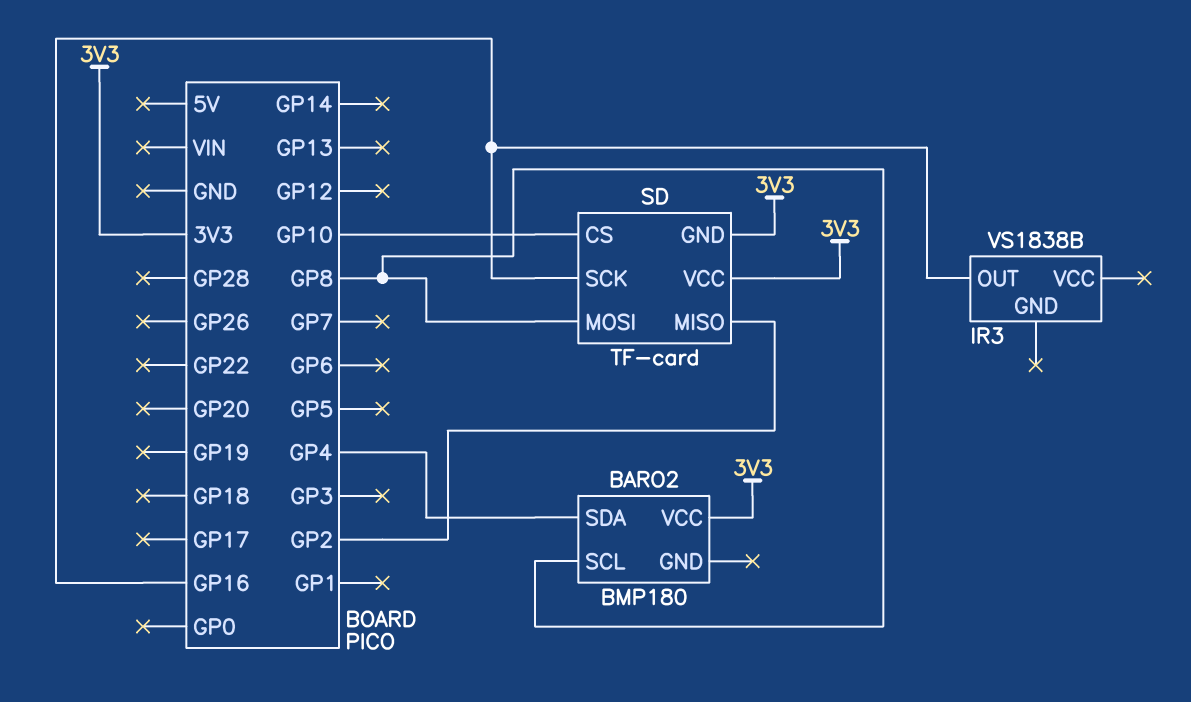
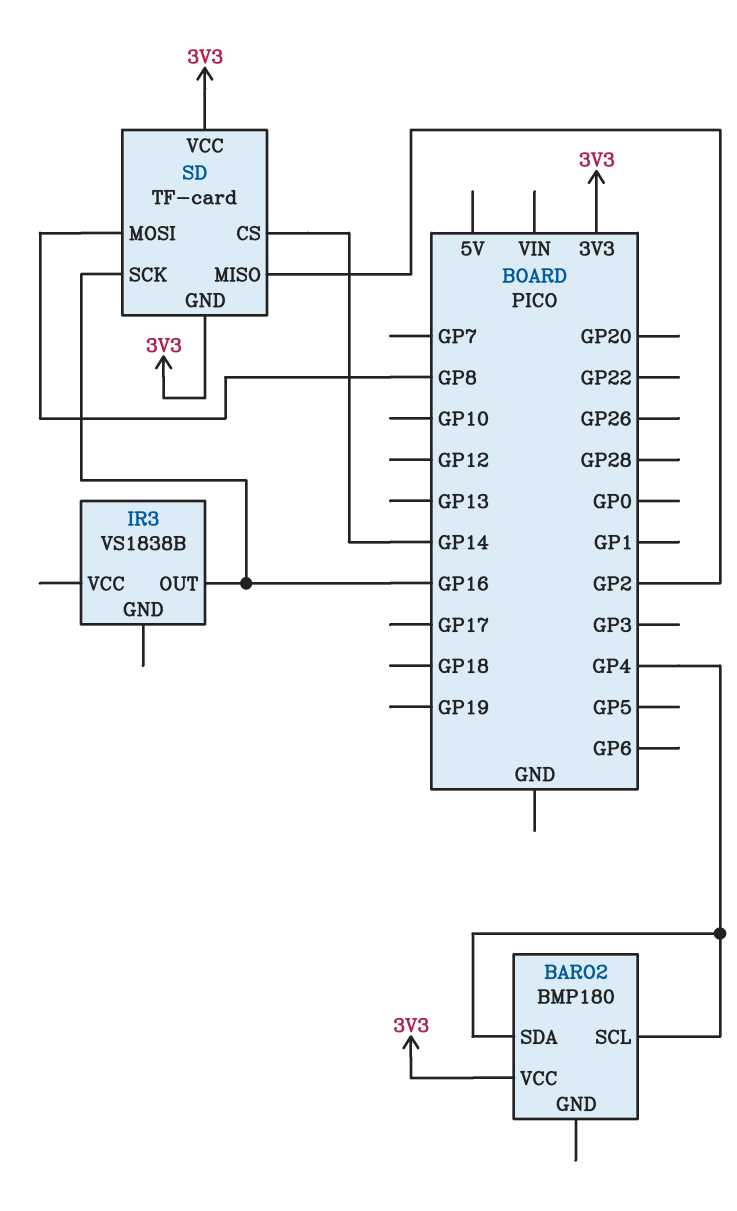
BARO2 pin SCL: GP8 -> GP4
SD pin CS: GP10 -> GP14

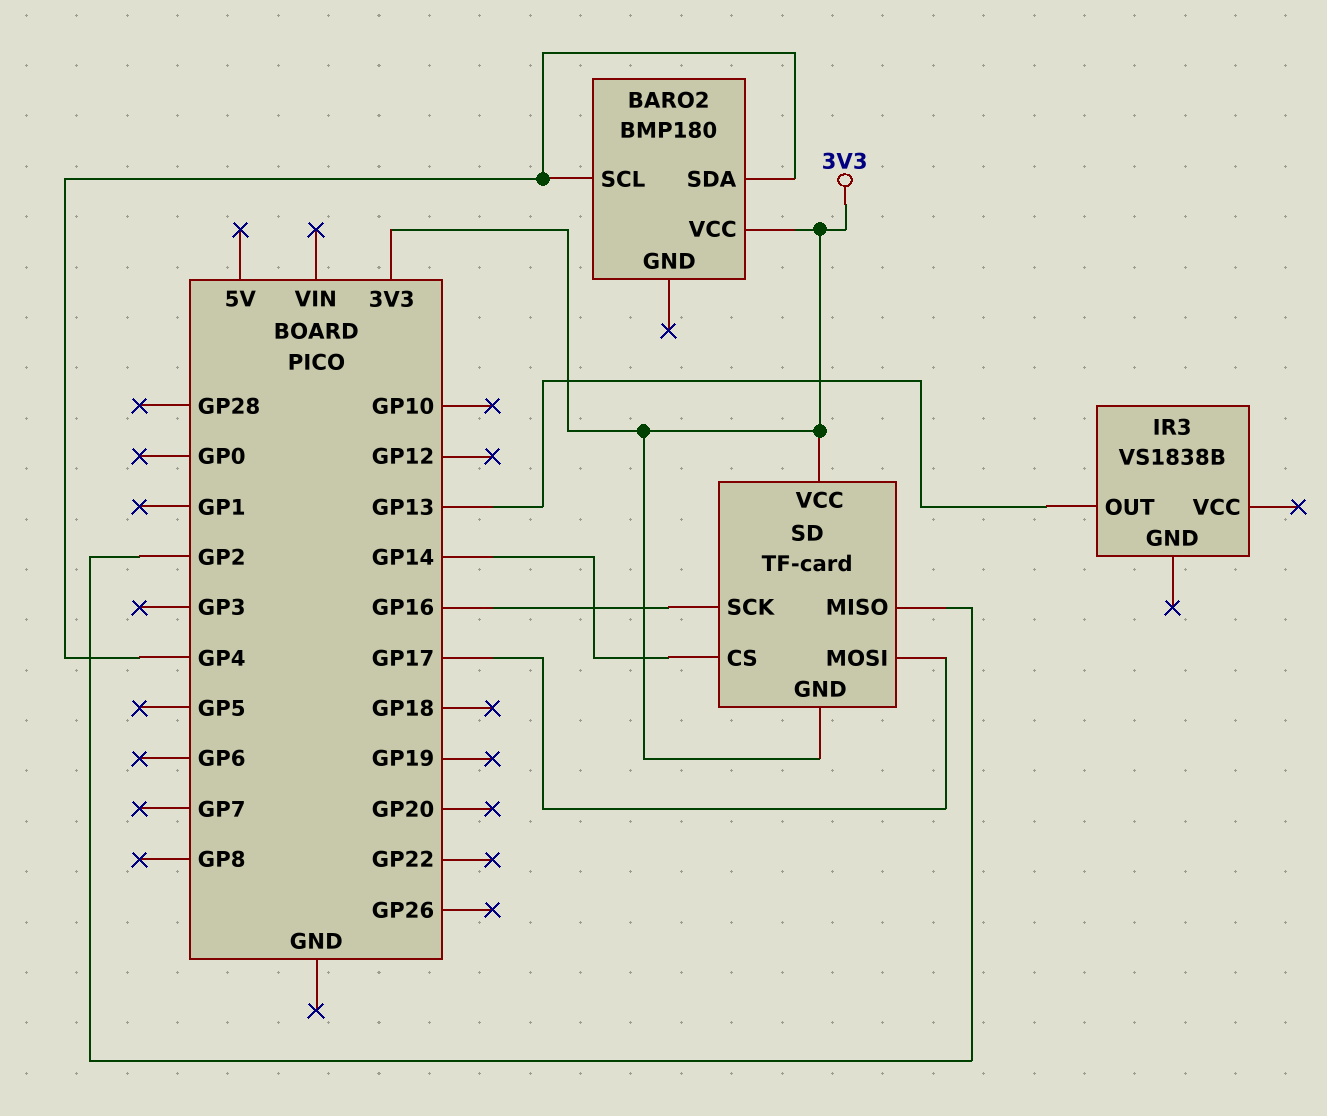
IR3 pin OUT: GP16 -> GP13
SD pin MOSI: GP8 -> GP17

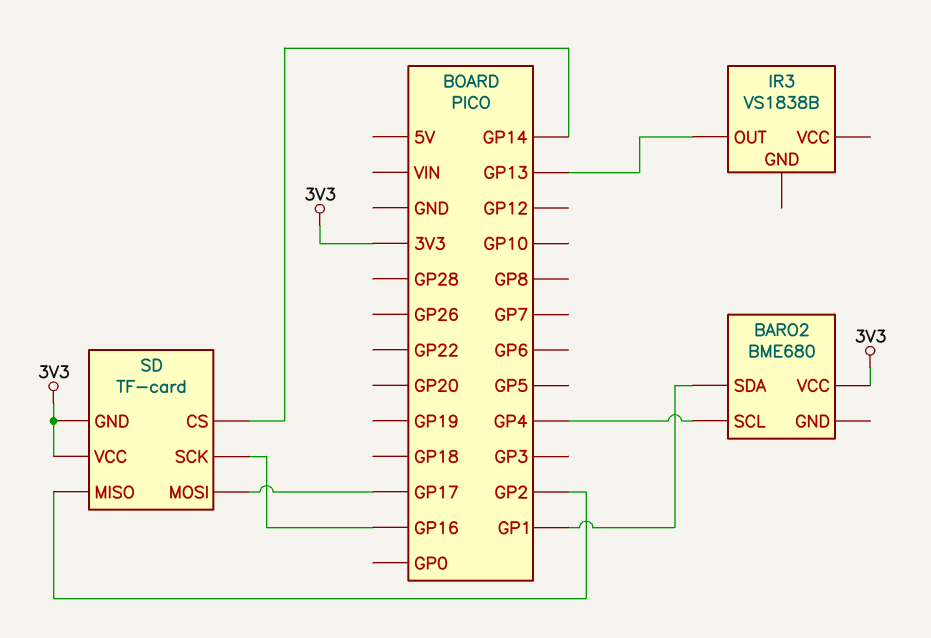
BARO2: BMP180 -> BME680
BARO2 pin SDA: GP4 -> GP1

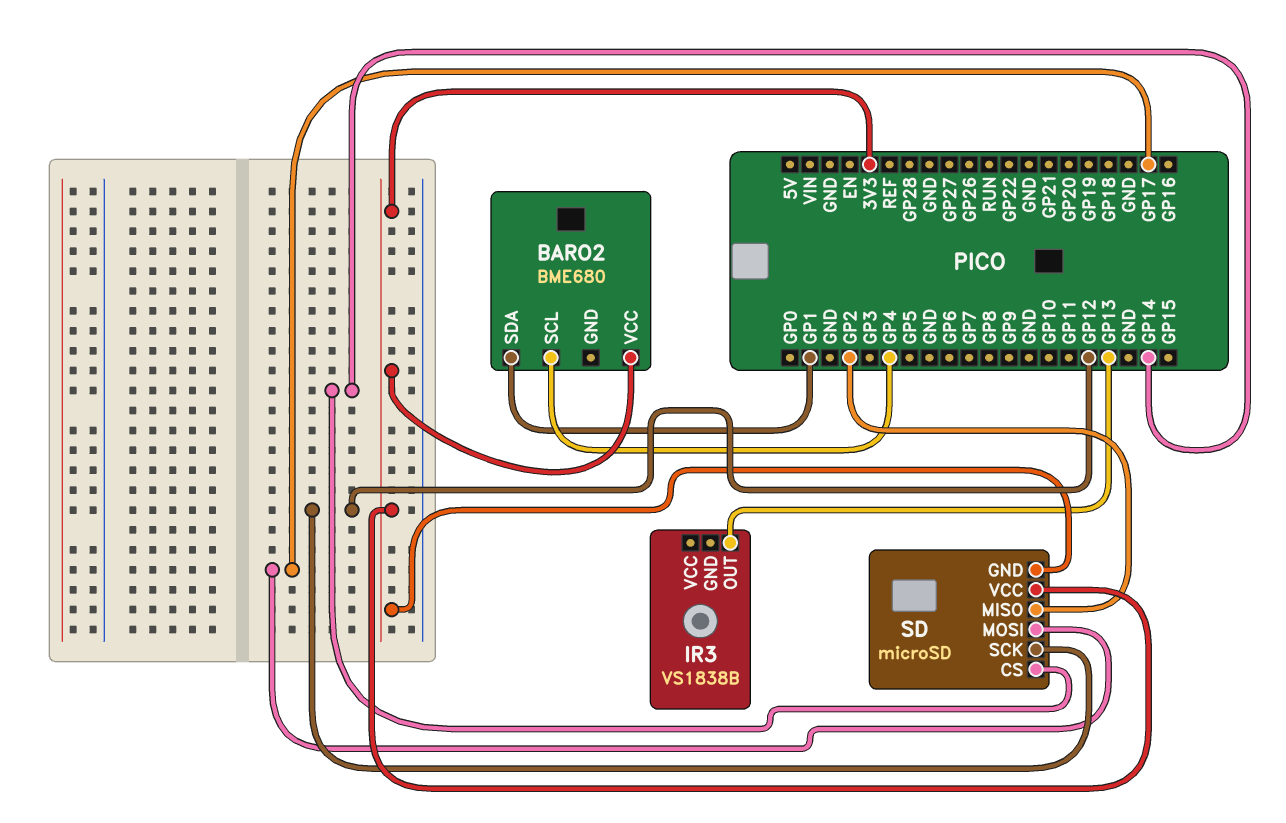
SD: TF-card -> microSD
SD pin SCK: GP16 -> GP12

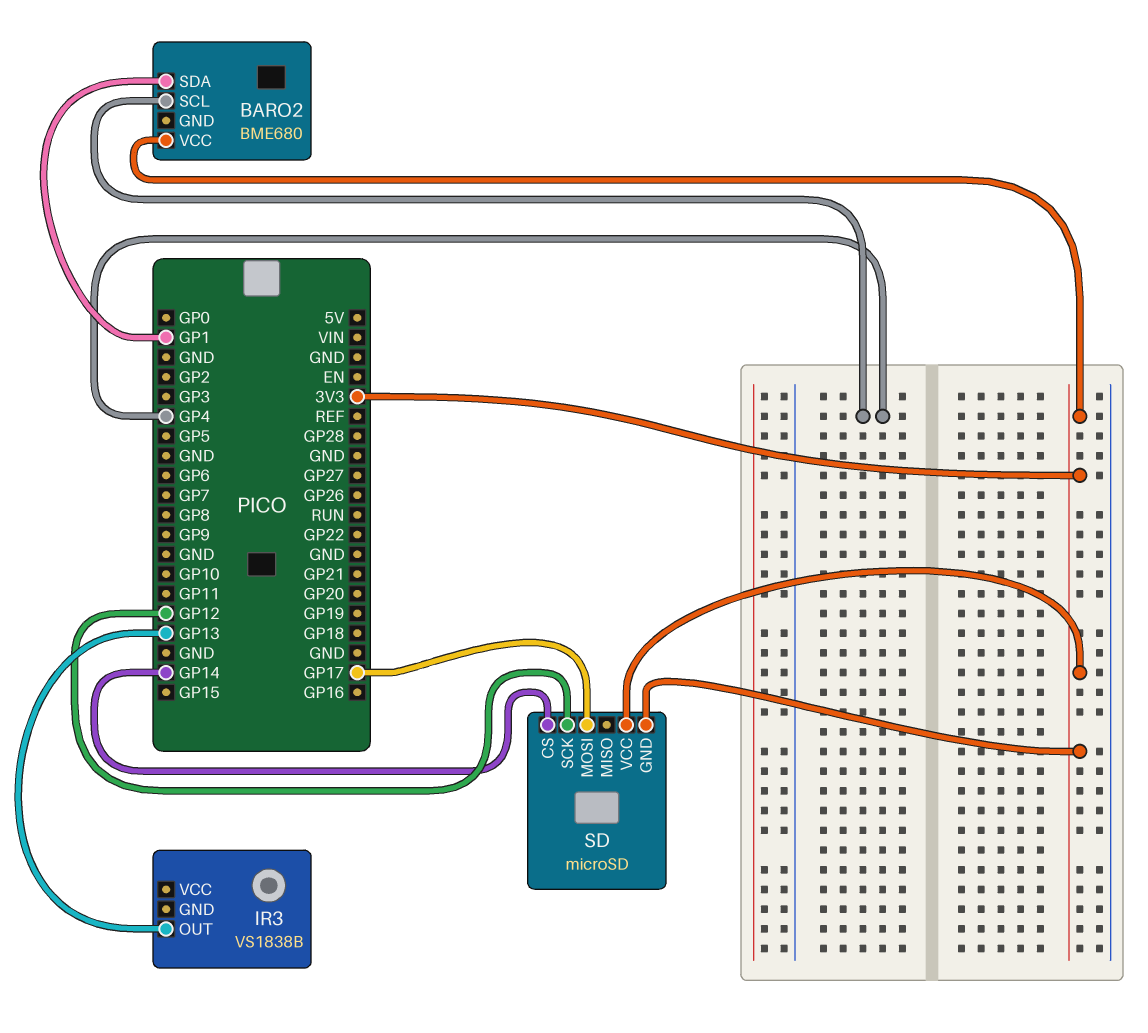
SD pin MISO: GP2 -> none

